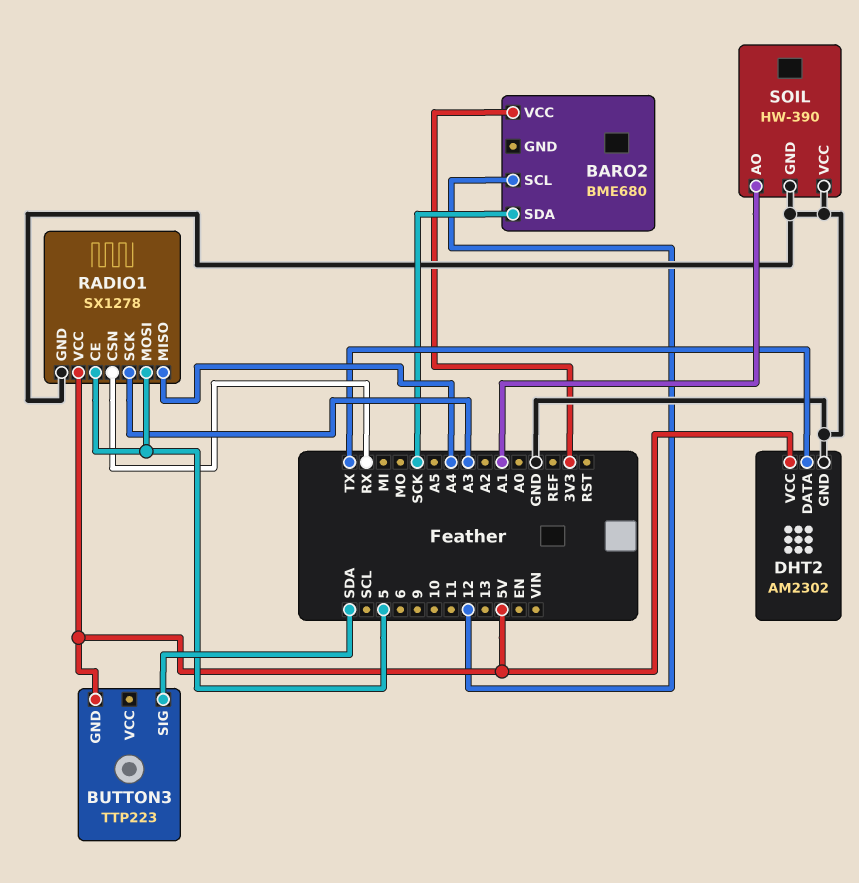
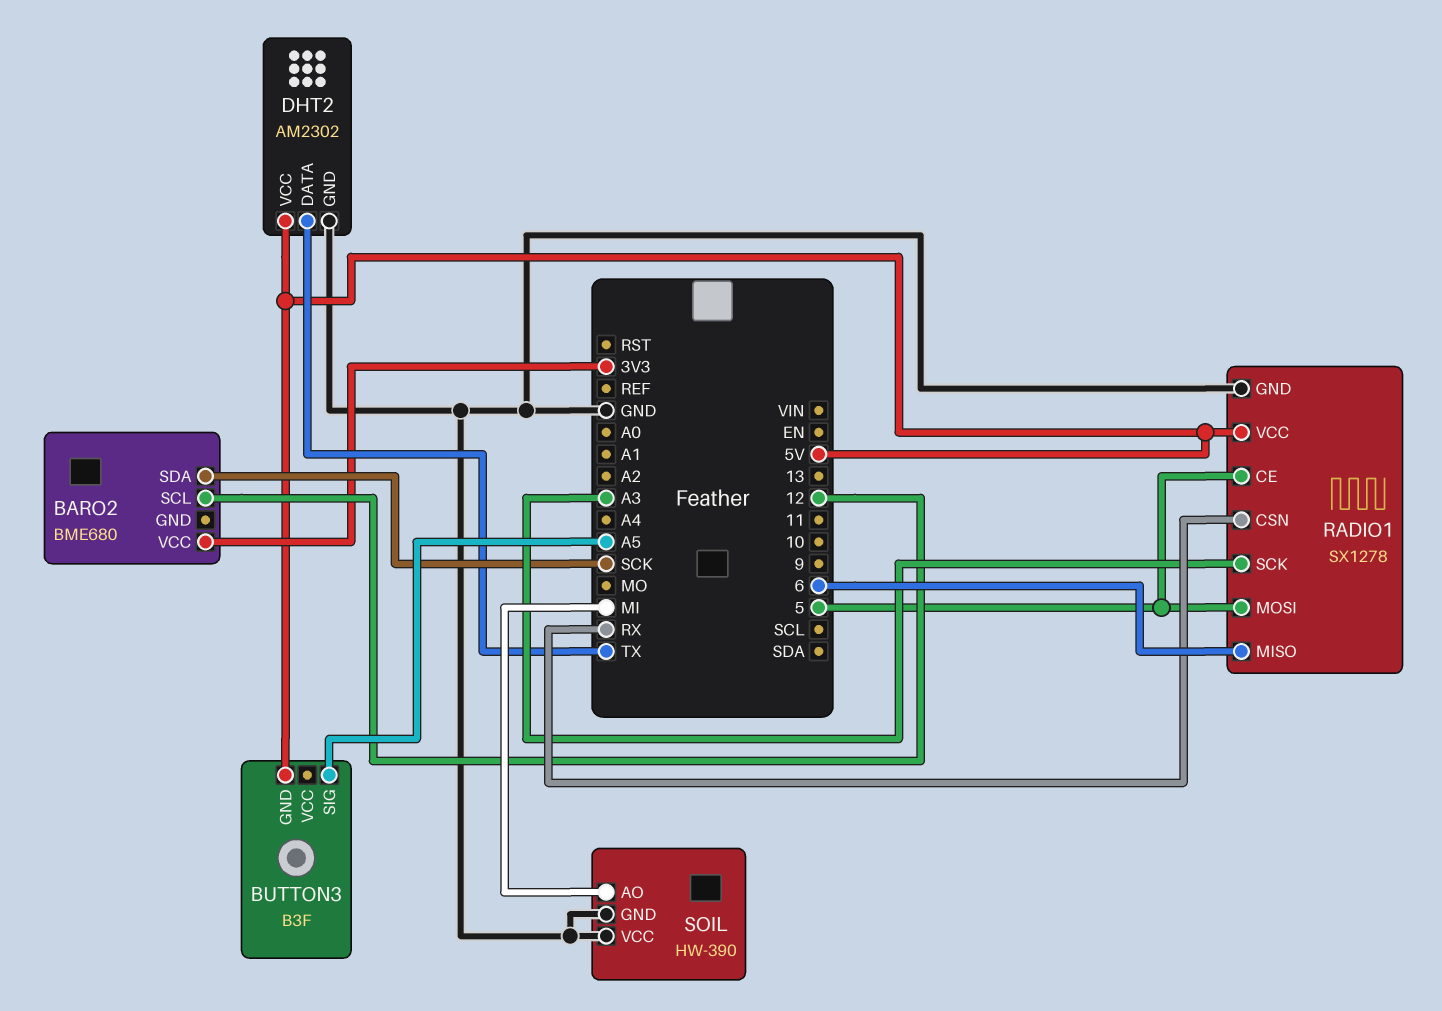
BUTTON3: TTP223 -> B3F
BUTTON3 pin SIG: SDA -> A5
RADIO1 pin MISO: A4 -> 6
SOIL pin AO: A1 -> MI

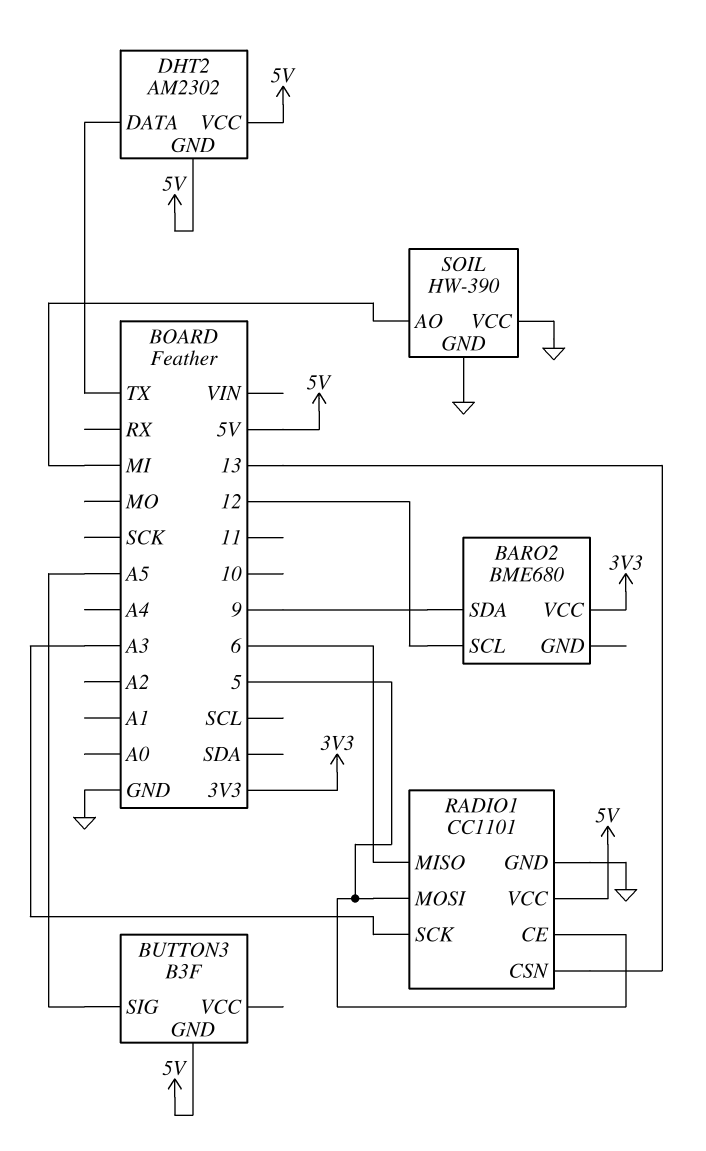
BARO2 pin SDA: SCK -> 9
DHT2 pin GND: GND -> 5V
RADIO1: SX1278 -> CC1101
RADIO1 pin CSN: RX -> 13

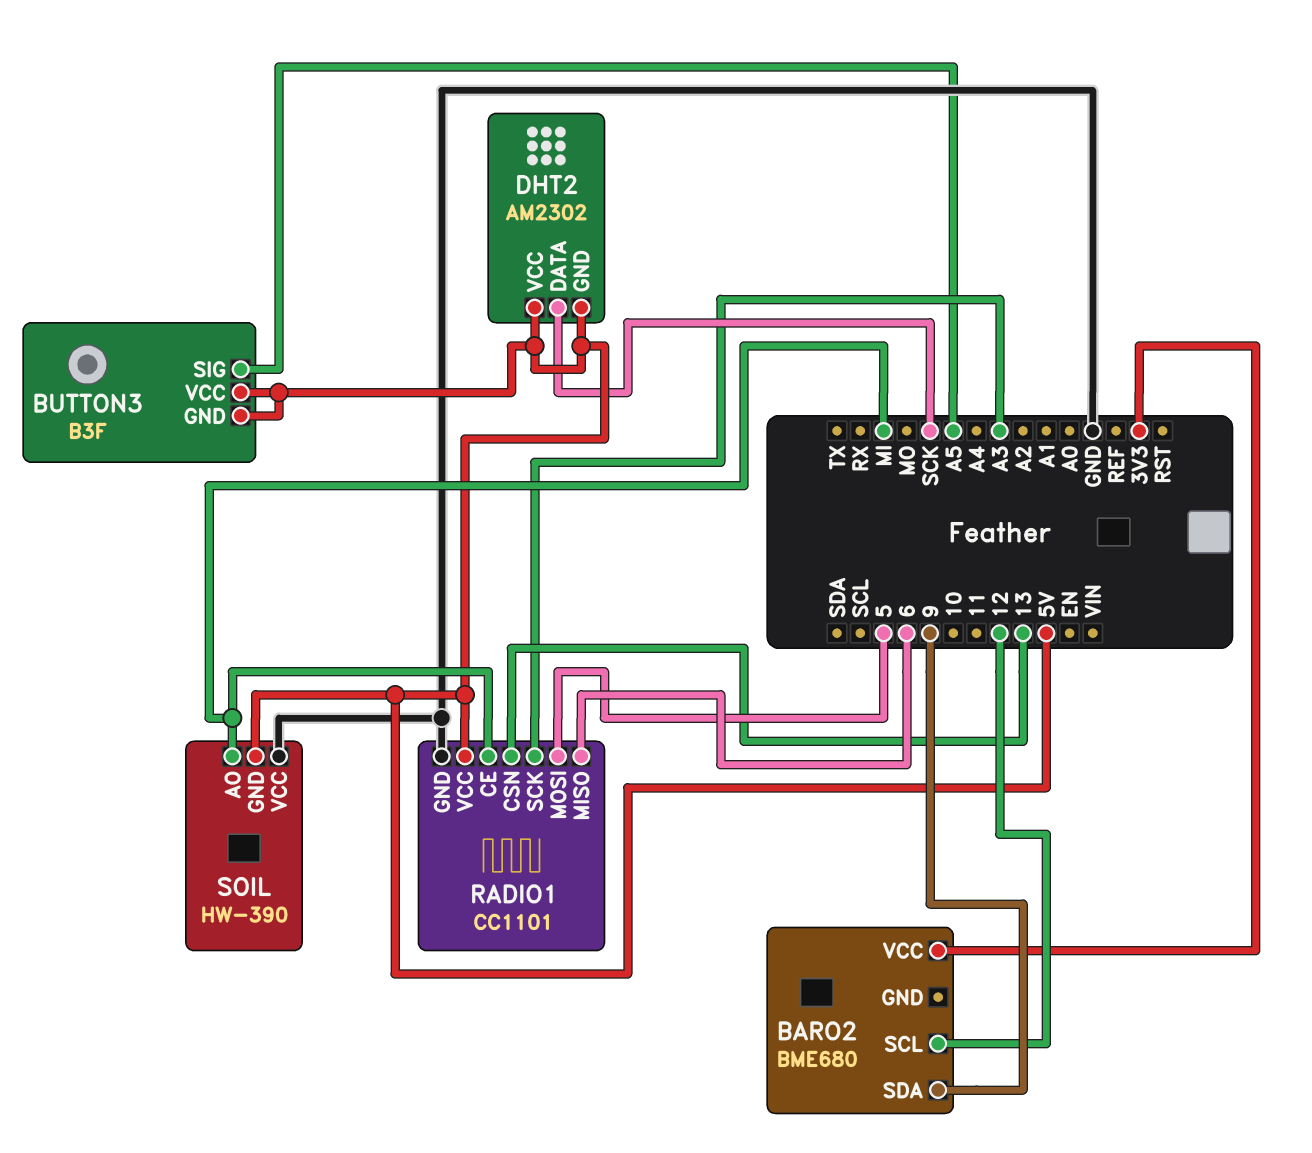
BUTTON3 pin VCC: none -> 5V
DHT2 pin DATA: TX -> SCK
RADIO1 pin CE: 5 -> MI
SOIL pin GND: GND -> 5V

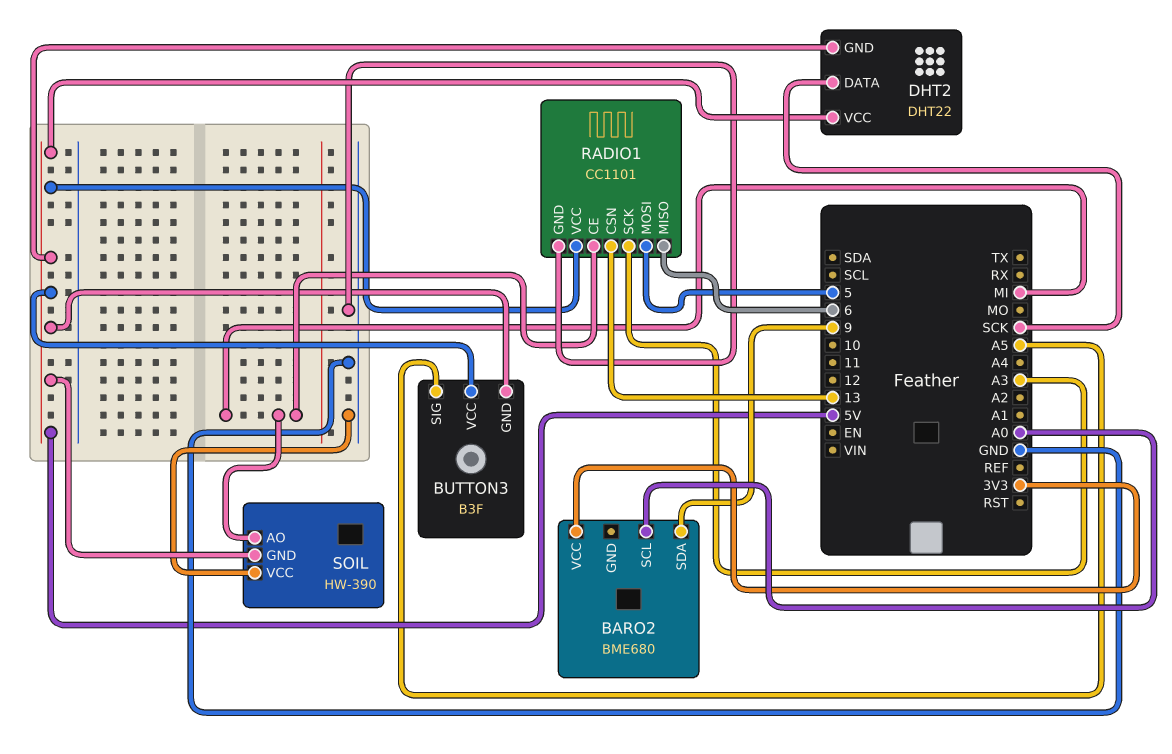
BARO2 pin SCL: 12 -> A0
DHT2: AM2302 -> DHT22

